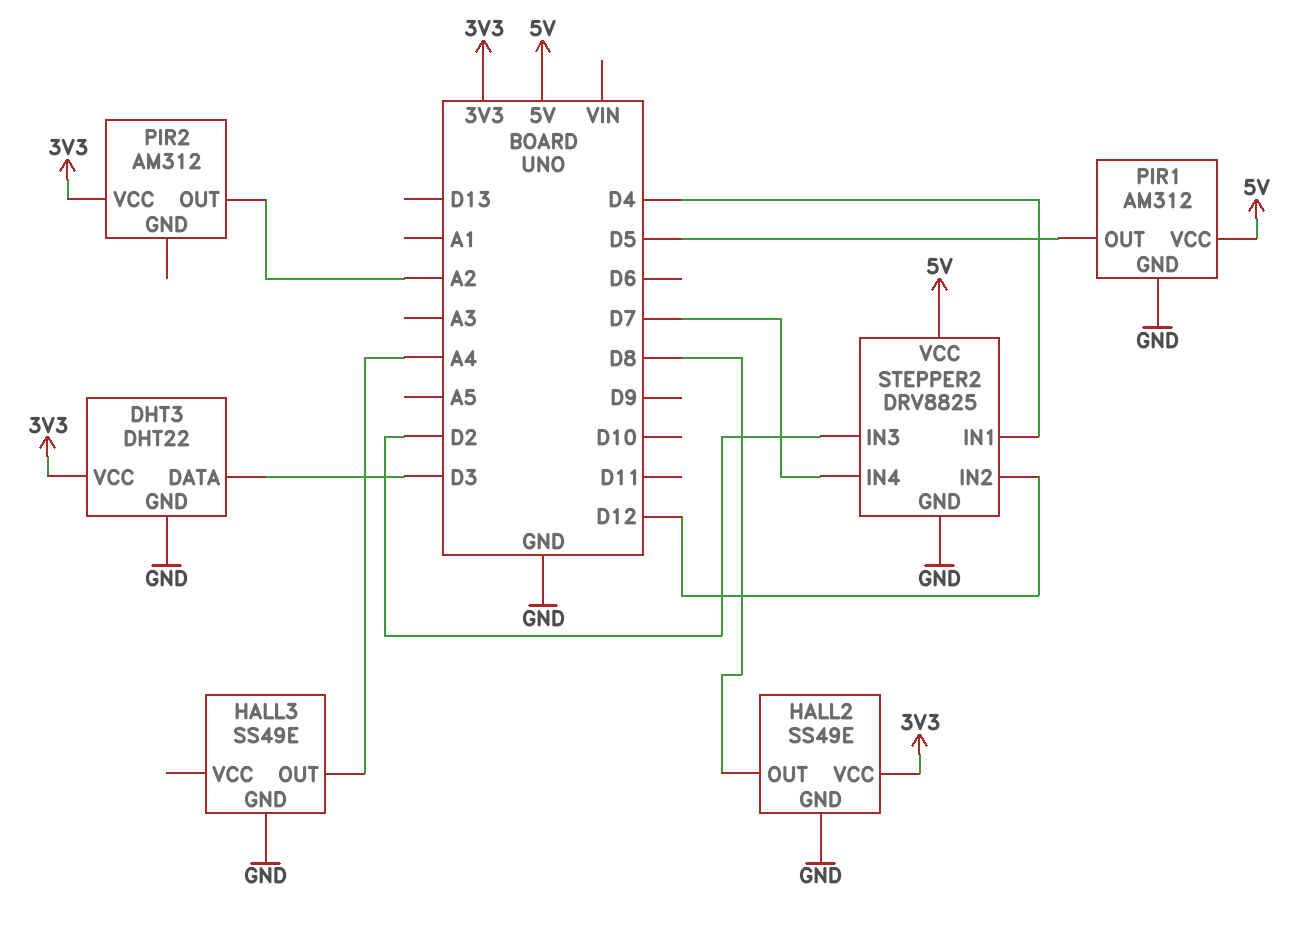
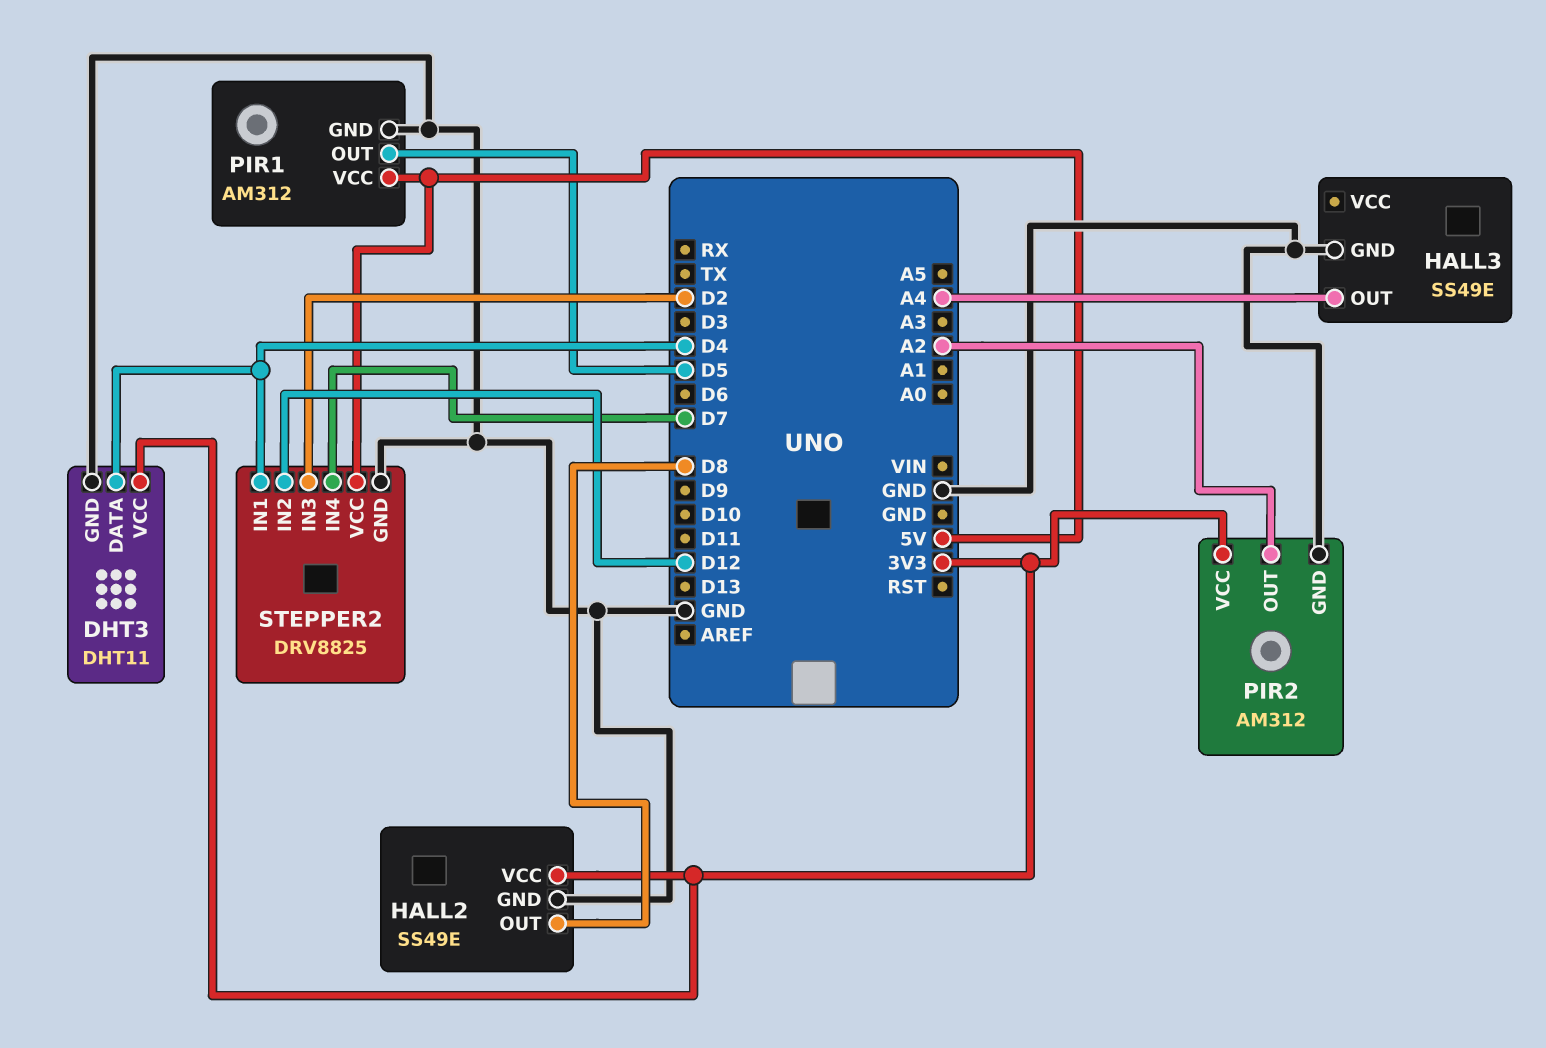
DHT3: DHT22 -> DHT11
DHT3 pin DATA: D3 -> D4
PIR2 pin GND: none -> GND

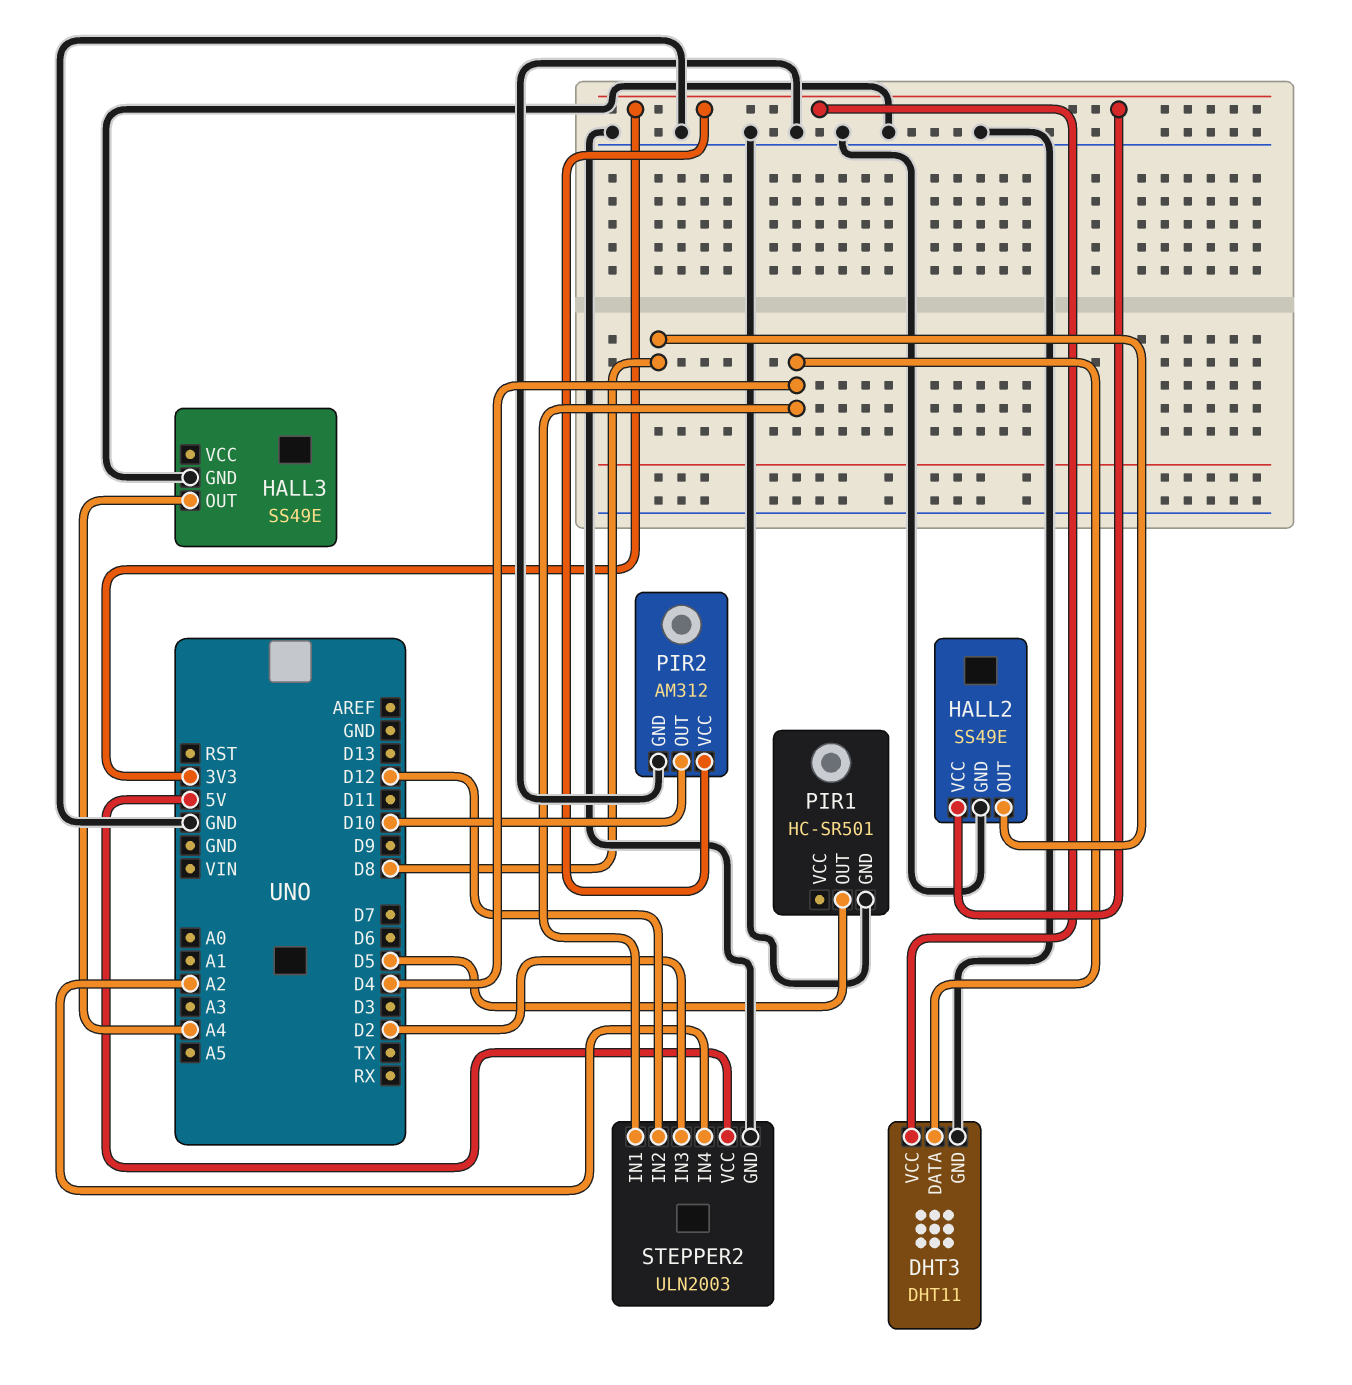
PIR1: AM312 -> HC-SR501
PIR1 pin VCC: 5V -> none
PIR2 pin OUT: A2 -> D10
STEPPER2: DRV8825 -> ULN2003
STEPPER2 pin IN4: D7 -> A2

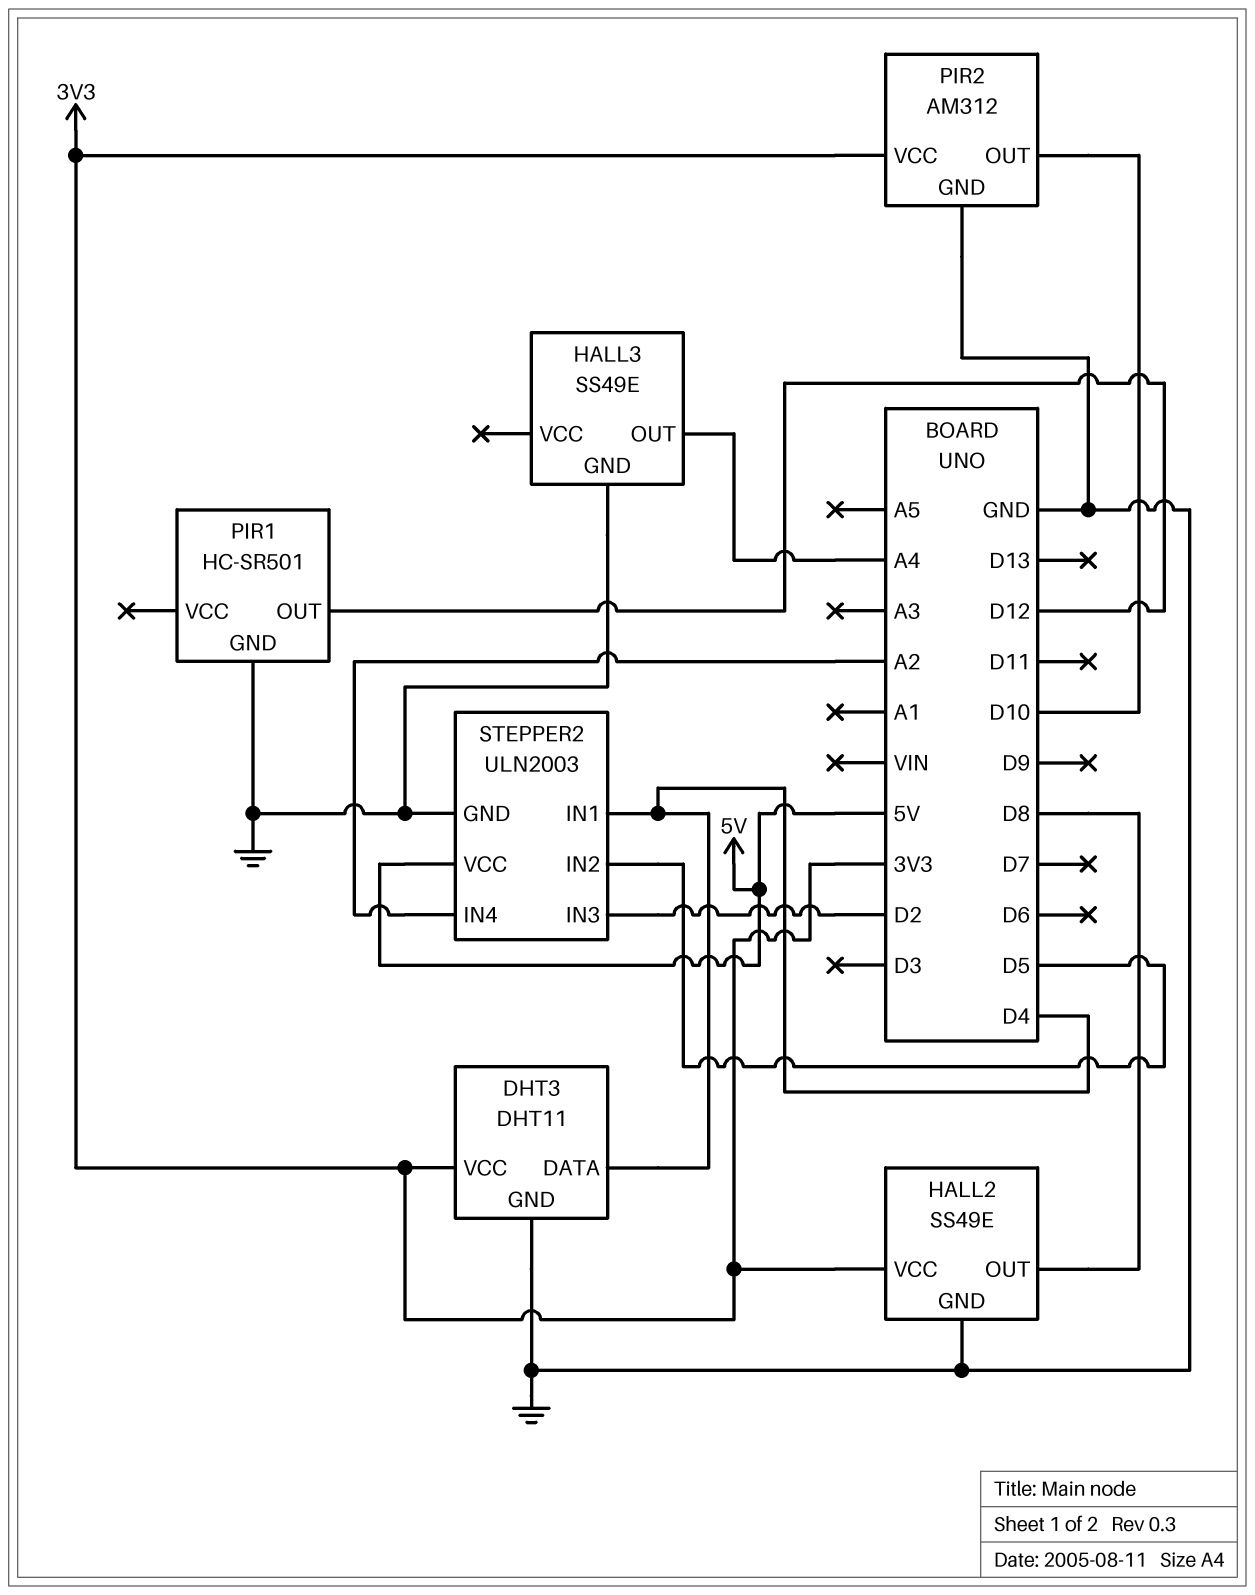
PIR1 pin OUT: D5 -> D12
STEPPER2 pin IN2: D12 -> D5

